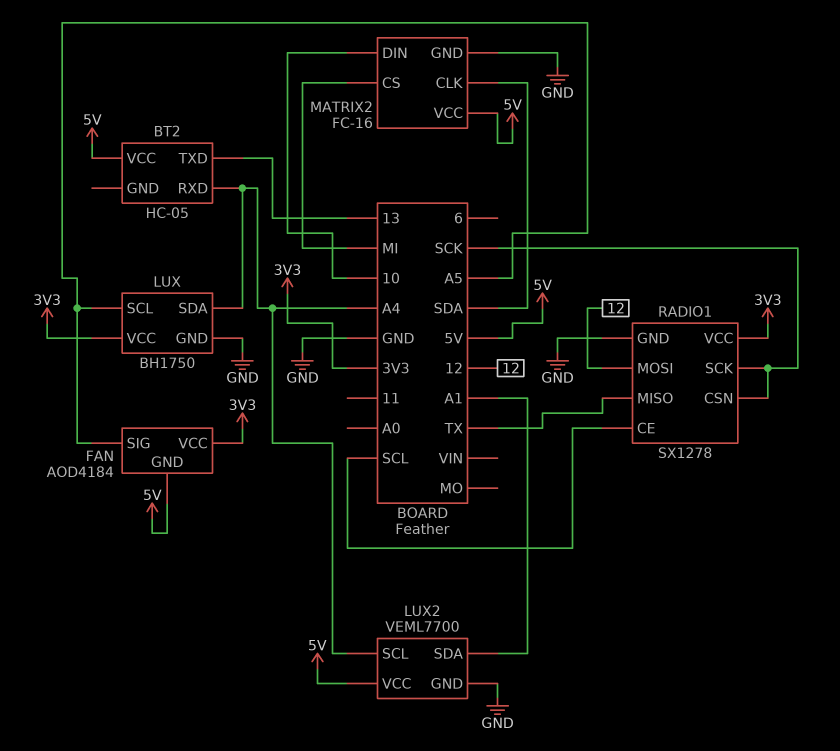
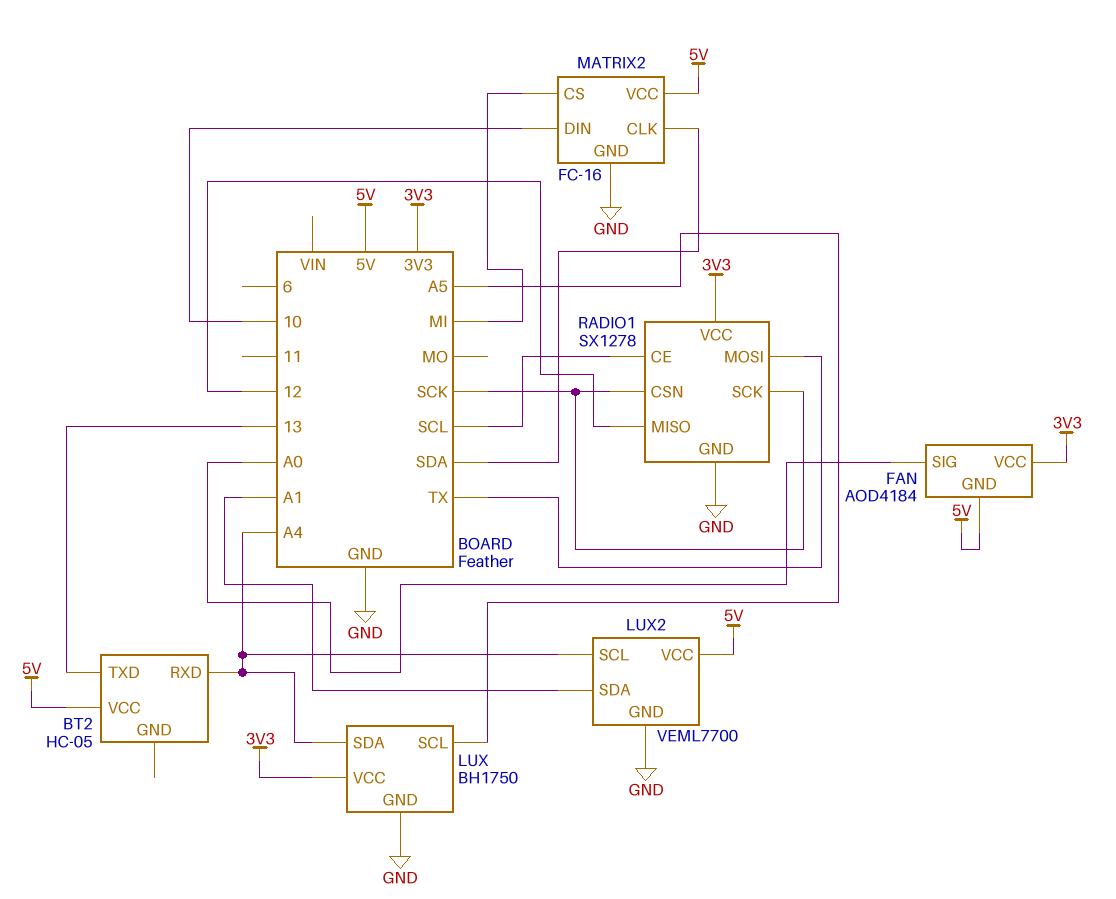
FAN pin SIG: A5 -> A0
RADIO1 pin MISO: TX -> 12
RADIO1 pin MOSI: 12 -> TX

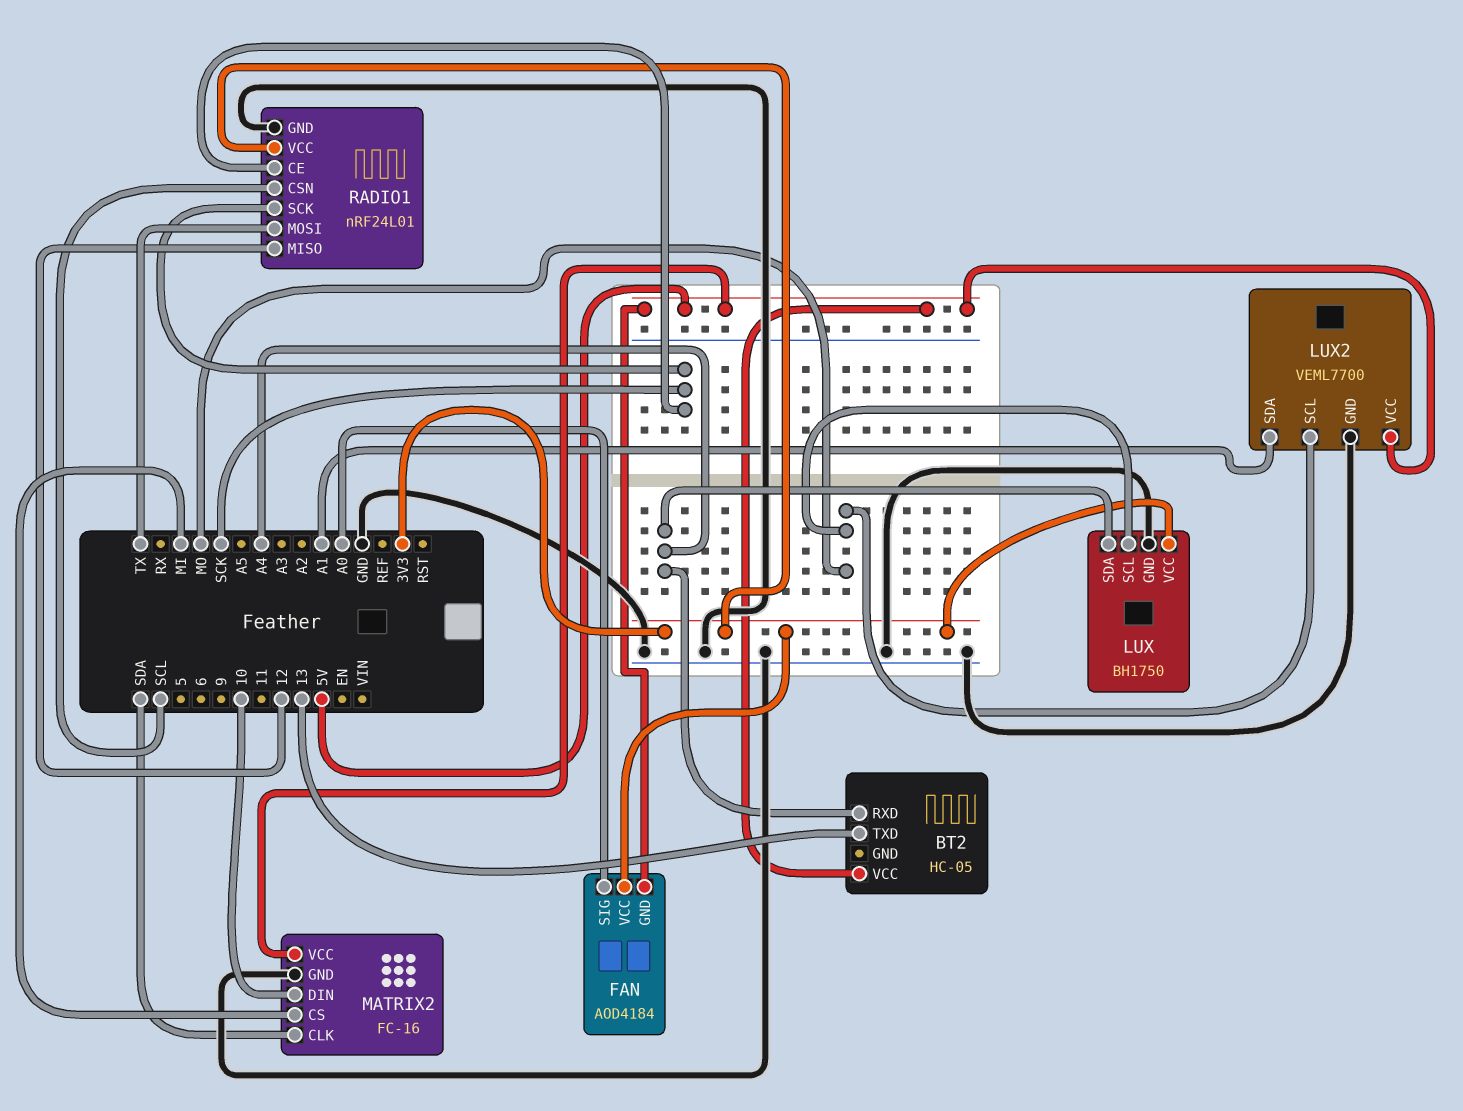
LUX pin SCL: A5 -> MO
LUX2 pin SCL: A4 -> MO
RADIO1: SX1278 -> nRF24L01
RADIO1 pin CE: SCL -> SCK
RADIO1 pin CSN: SCK -> SCL

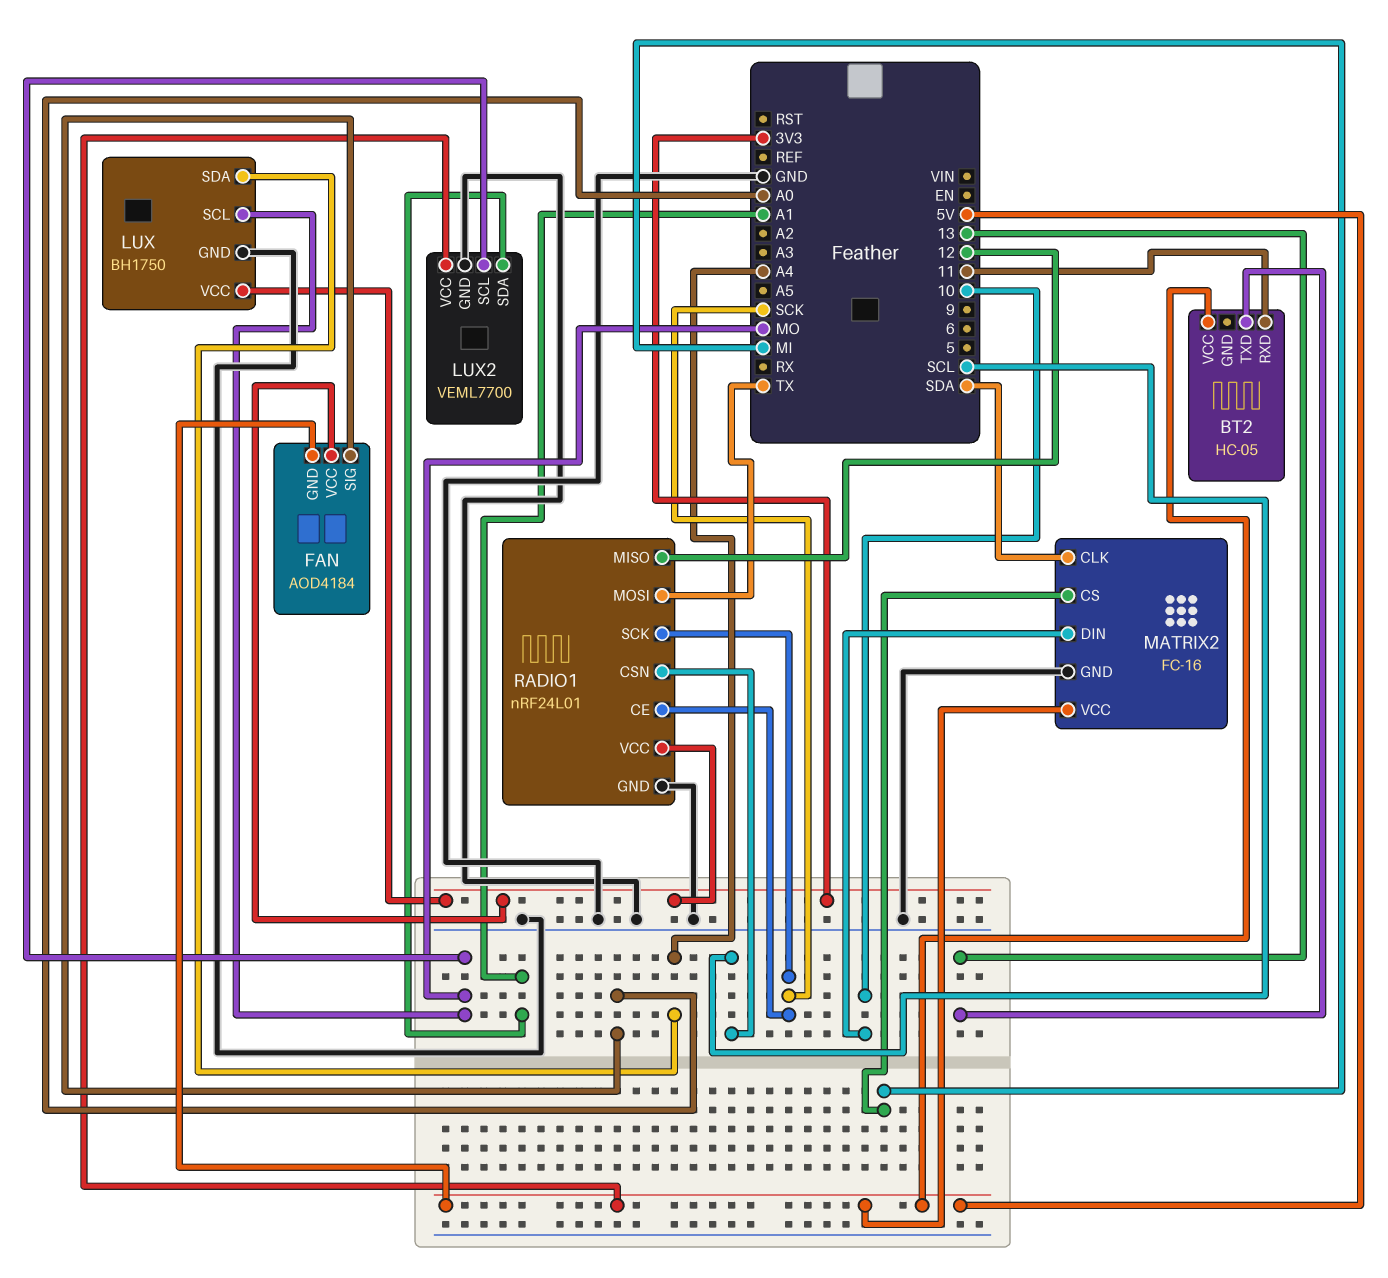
BT2 pin RXD: A4 -> 11

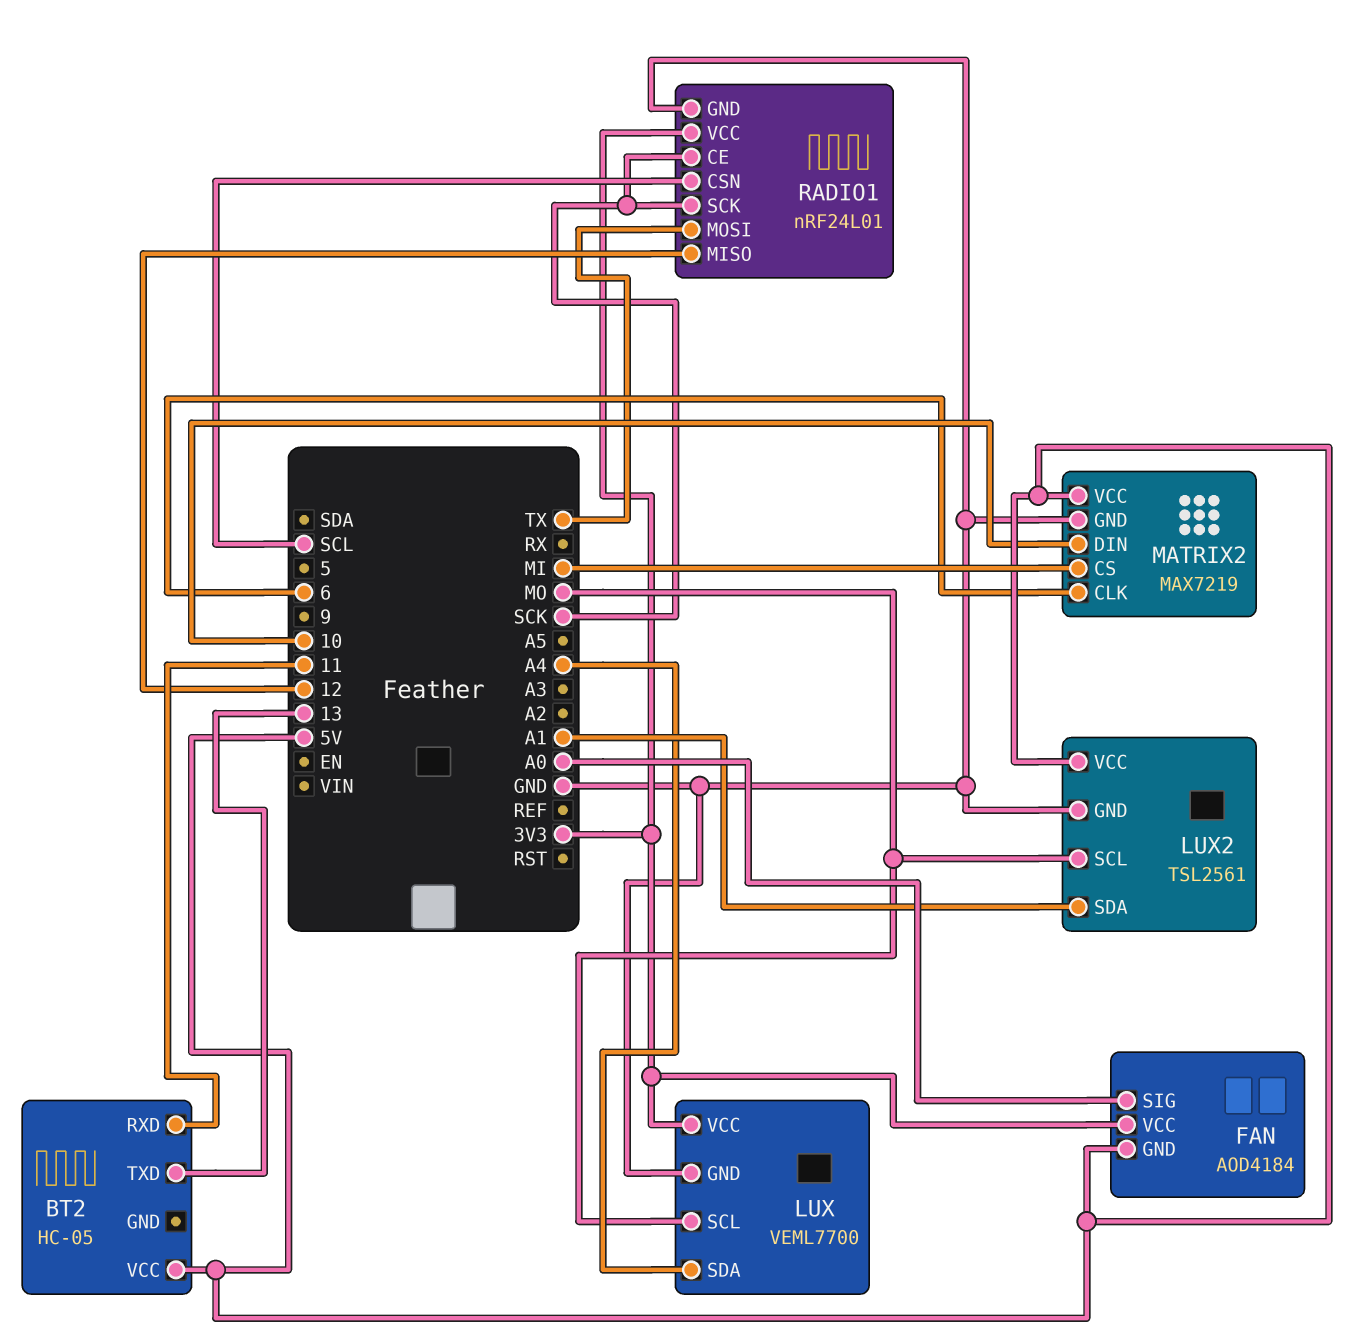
LUX: BH1750 -> VEML7700
LUX2: VEML7700 -> TSL2561
MATRIX2: FC-16 -> MAX7219
MATRIX2 pin CLK: SDA -> 6

